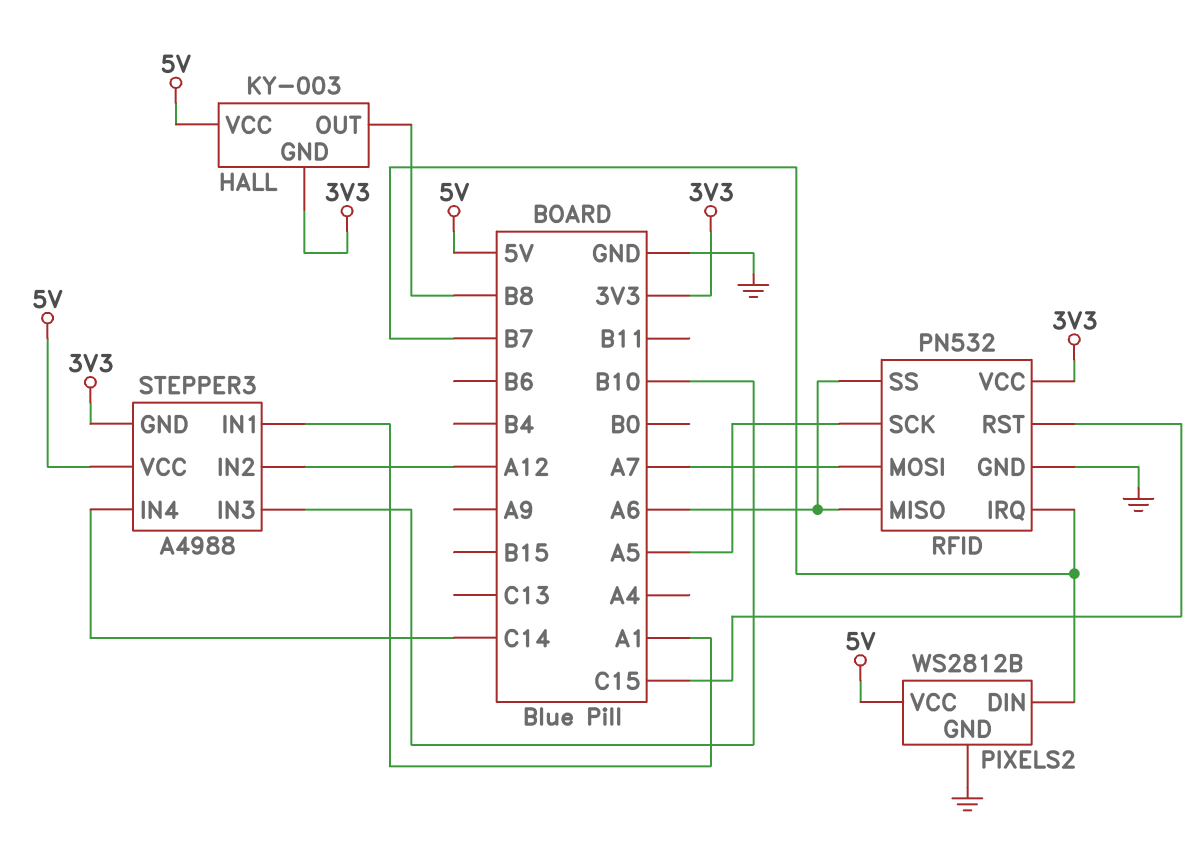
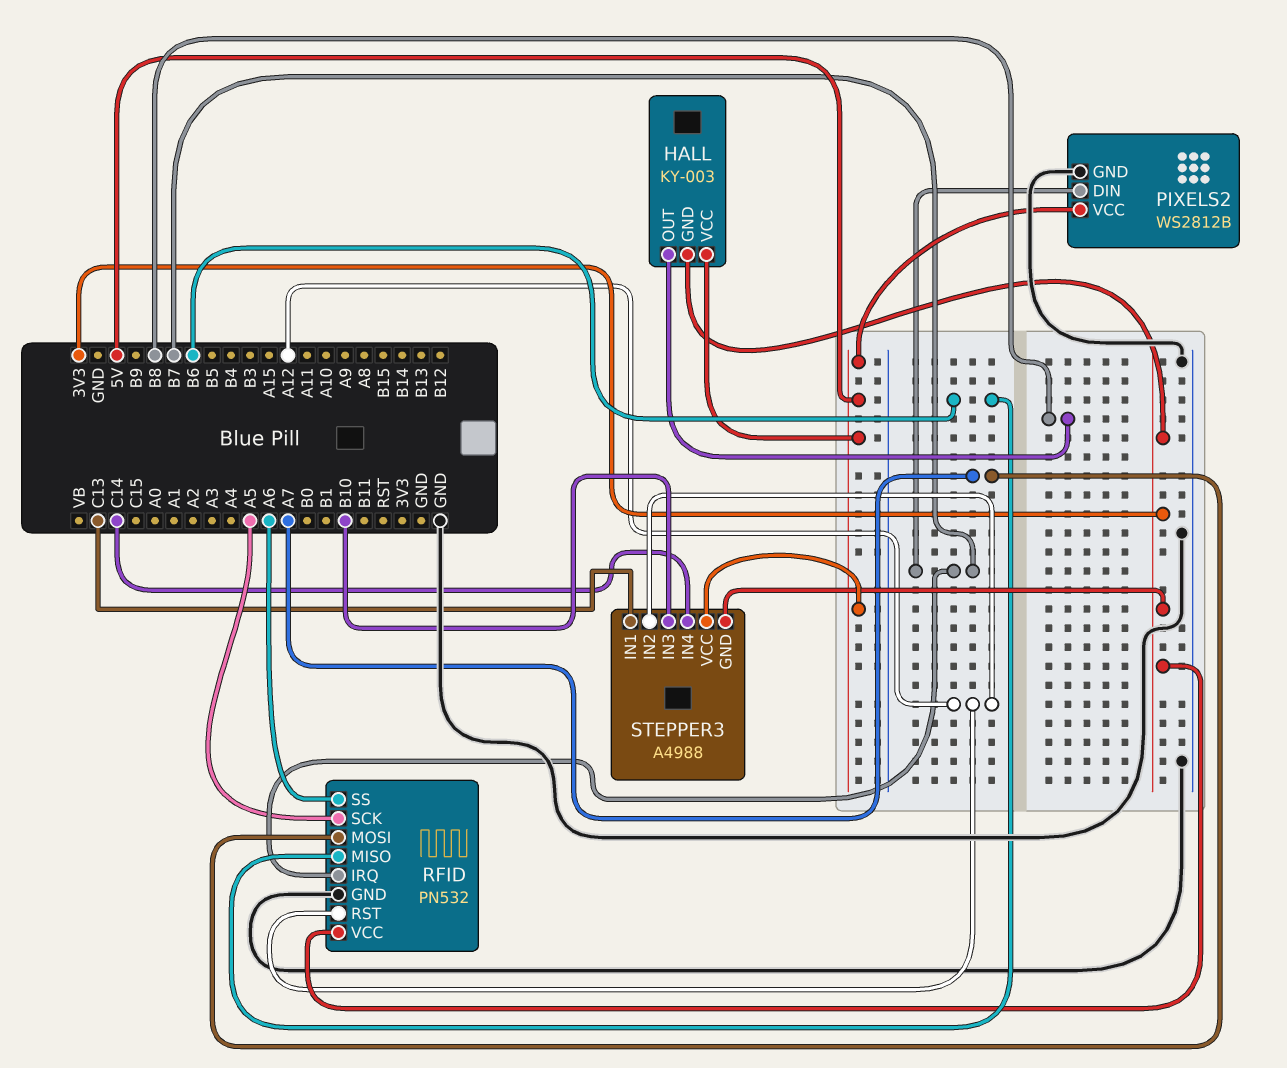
RFID pin MISO: A6 -> B6
RFID pin RST: C15 -> A12
STEPPER3 pin IN1: A1 -> C13

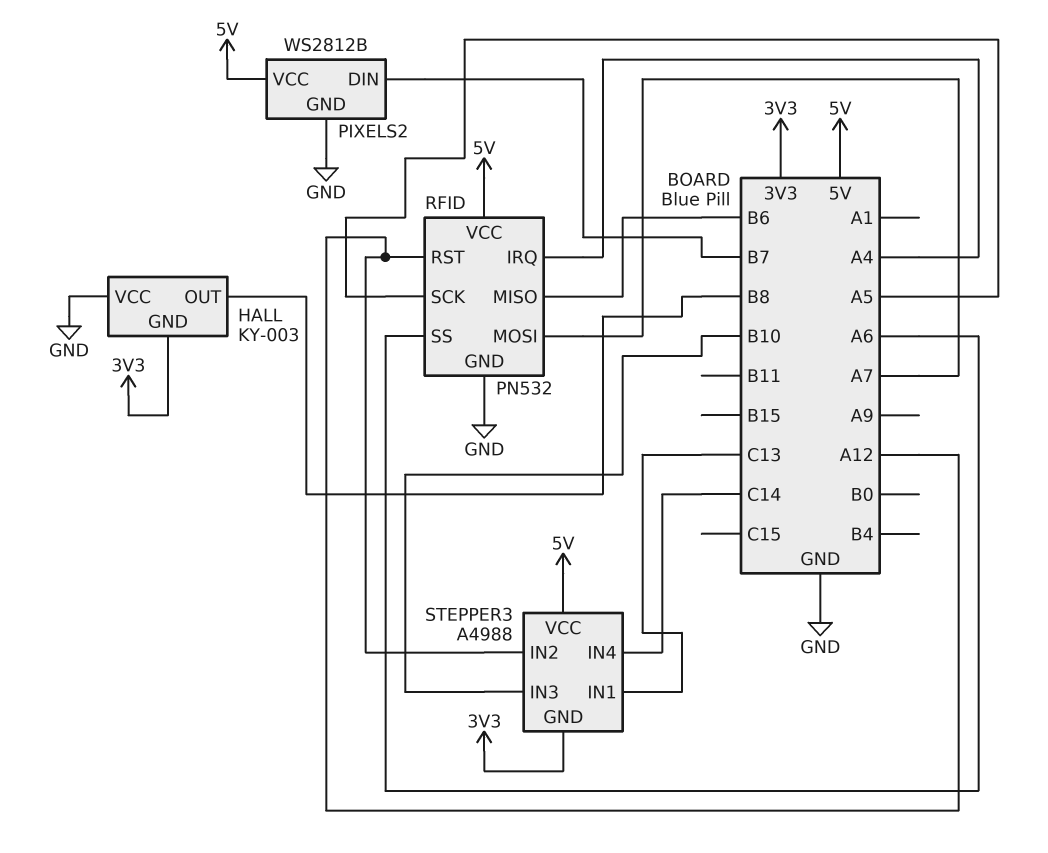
HALL pin VCC: 5V -> GND
RFID pin IRQ: B7 -> A4
RFID pin VCC: 3V3 -> 5V

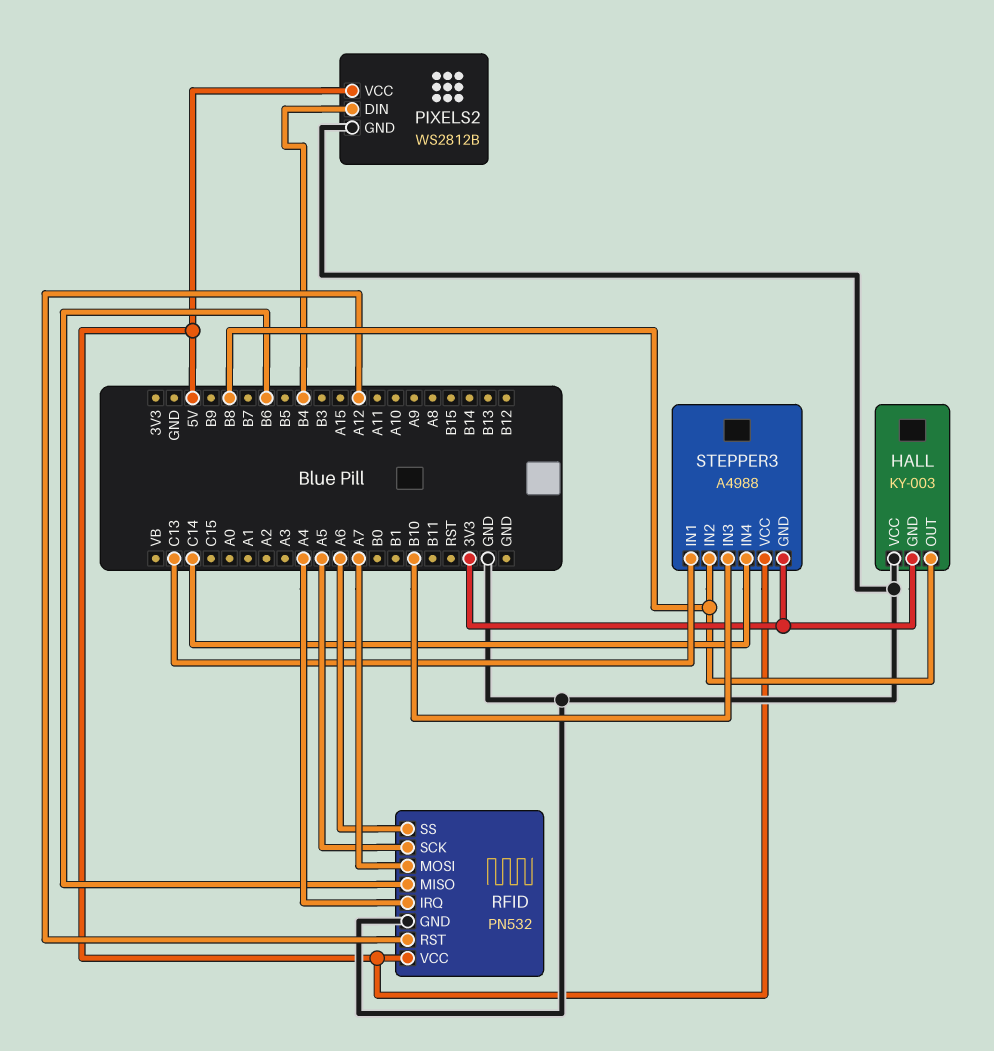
PIXELS2 pin DIN: B7 -> B4
STEPPER3 pin IN2: A12 -> B8

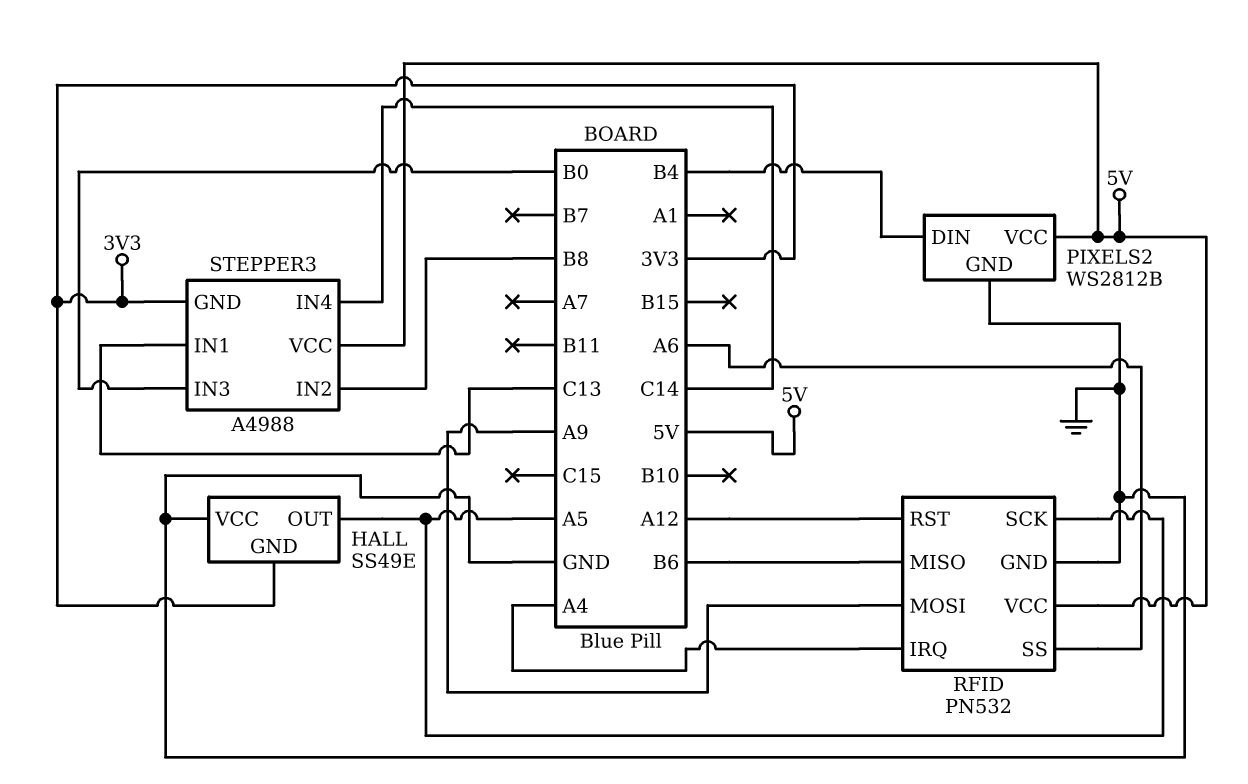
HALL: KY-003 -> SS49E
HALL pin OUT: B8 -> A5
RFID pin MOSI: A7 -> A9
STEPPER3 pin IN3: B10 -> B0

